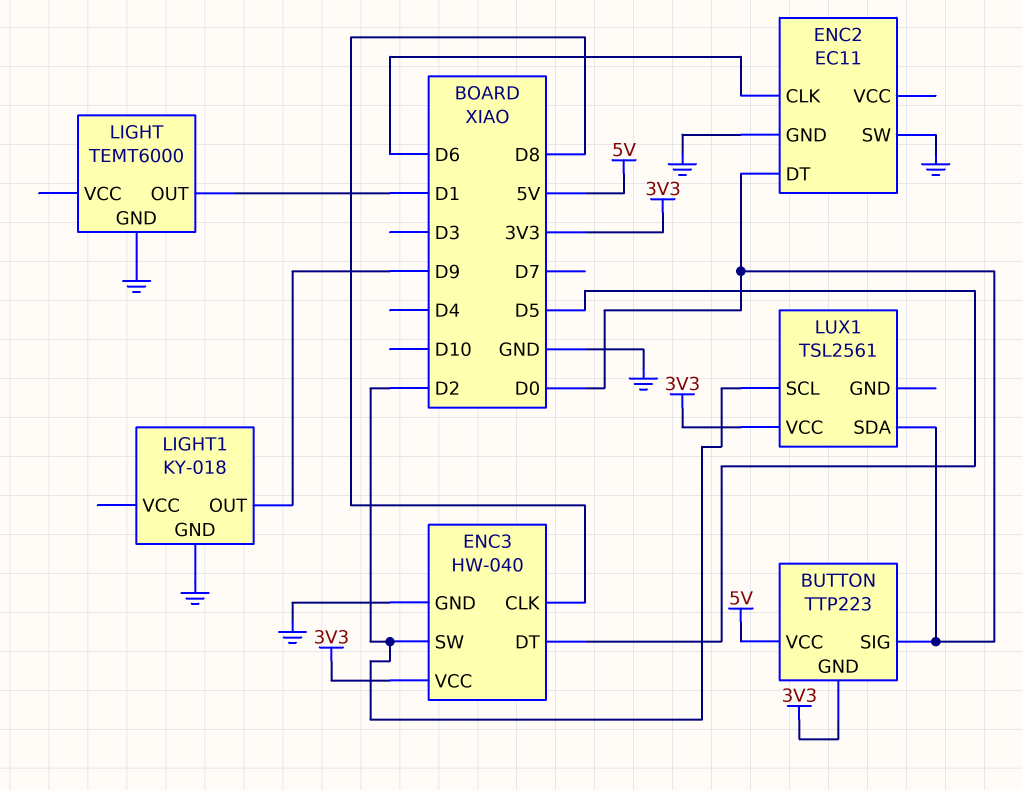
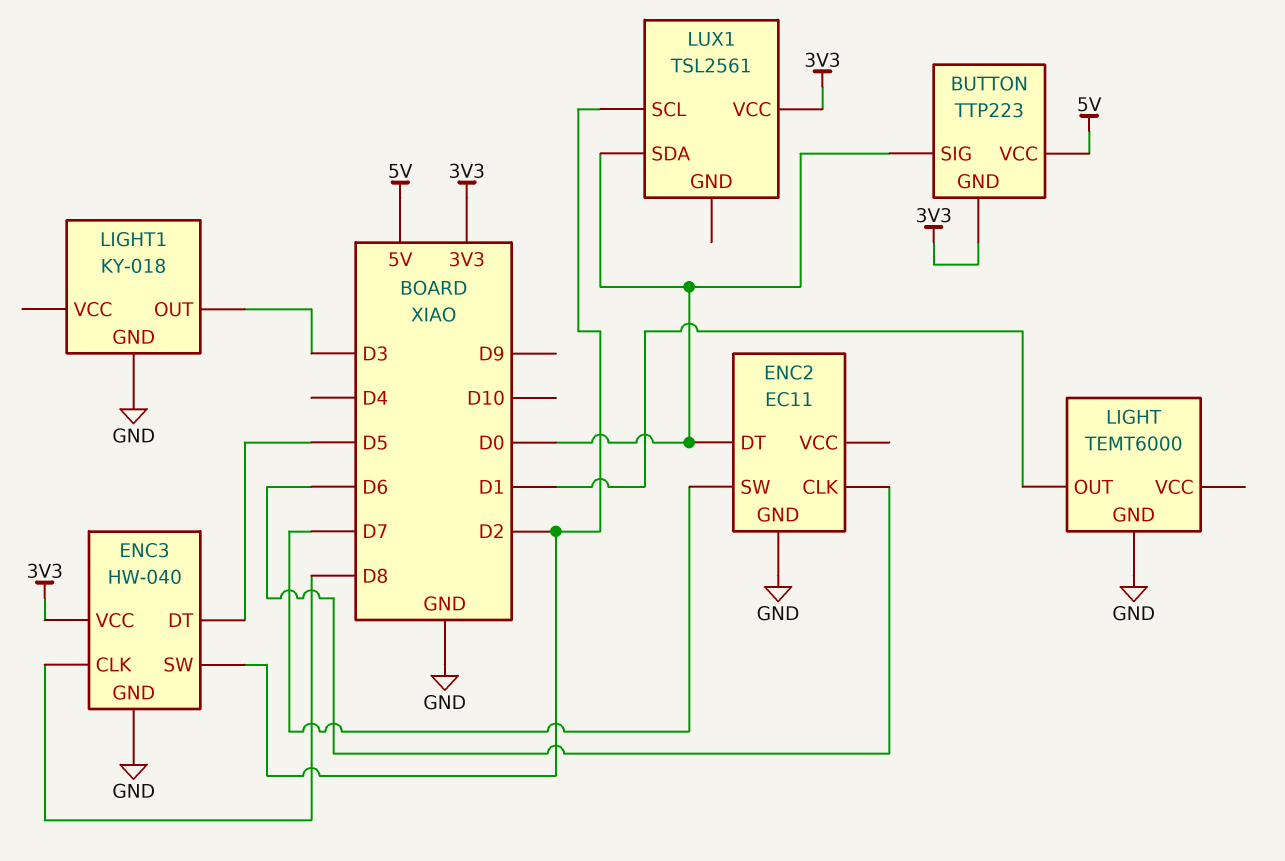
ENC2 pin SW: GND -> D7
LIGHT1 pin OUT: D9 -> D3

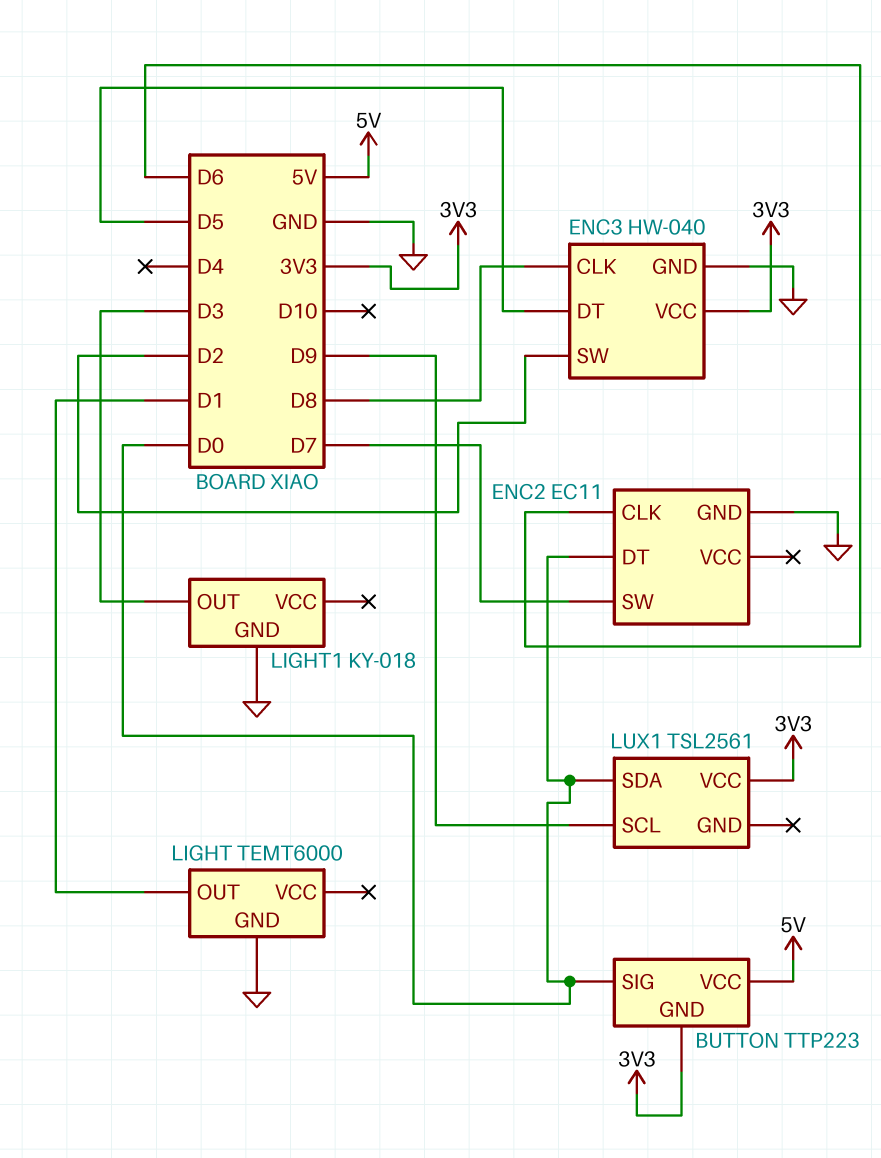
LUX1 pin SCL: D2 -> D9

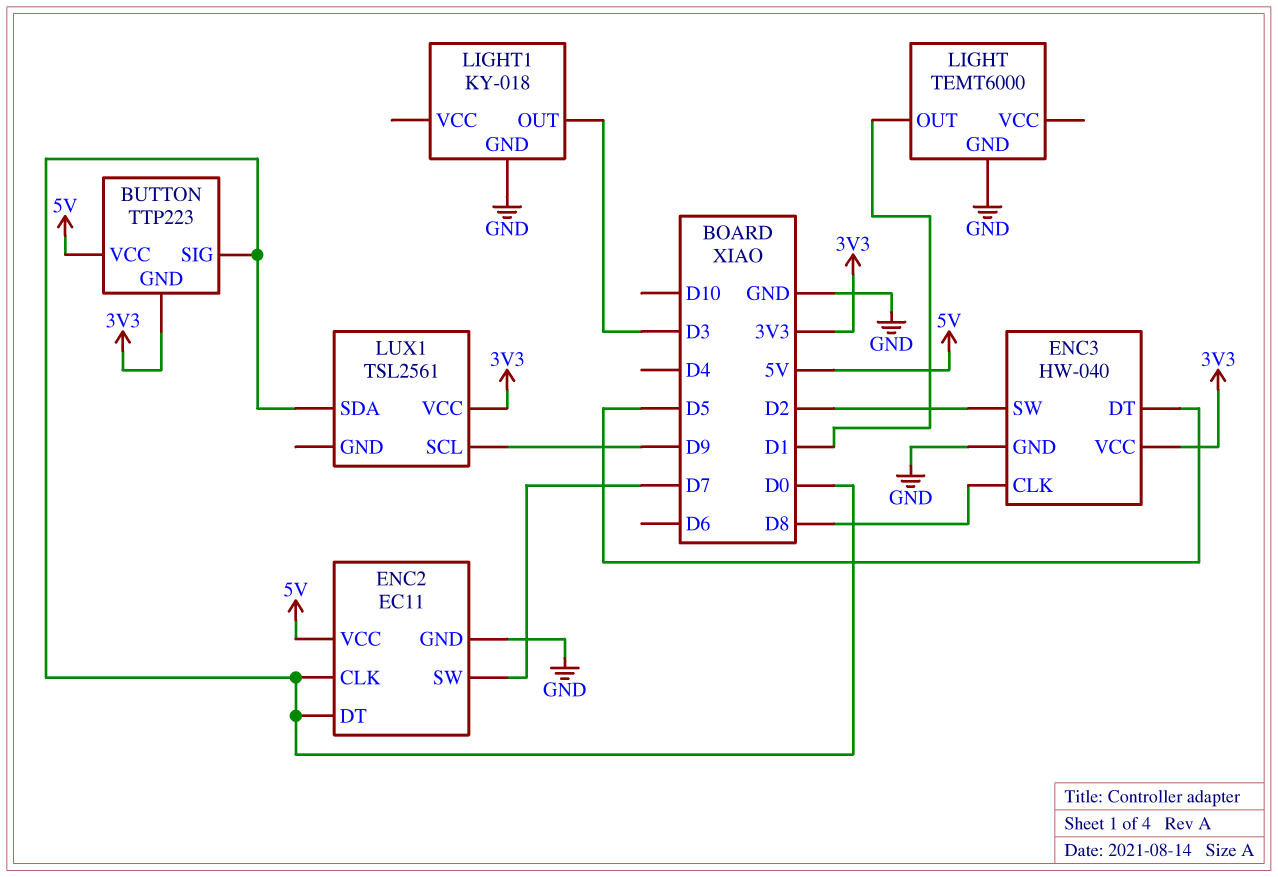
ENC2 pin CLK: D6 -> D0
ENC2 pin VCC: none -> 5V

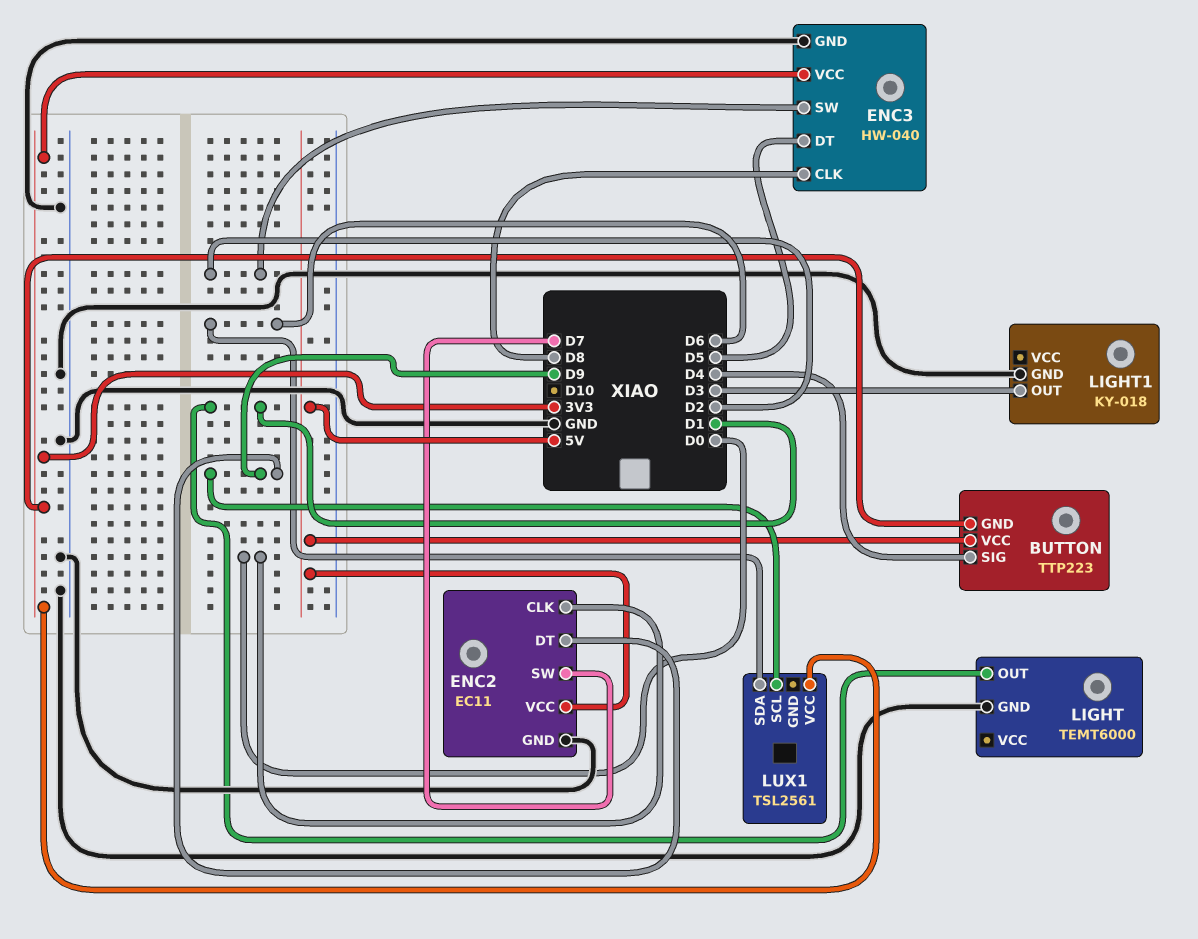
BUTTON pin SIG: D0 -> D4
ENC2 pin DT: D0 -> D9
LUX1 pin SDA: D0 -> D6

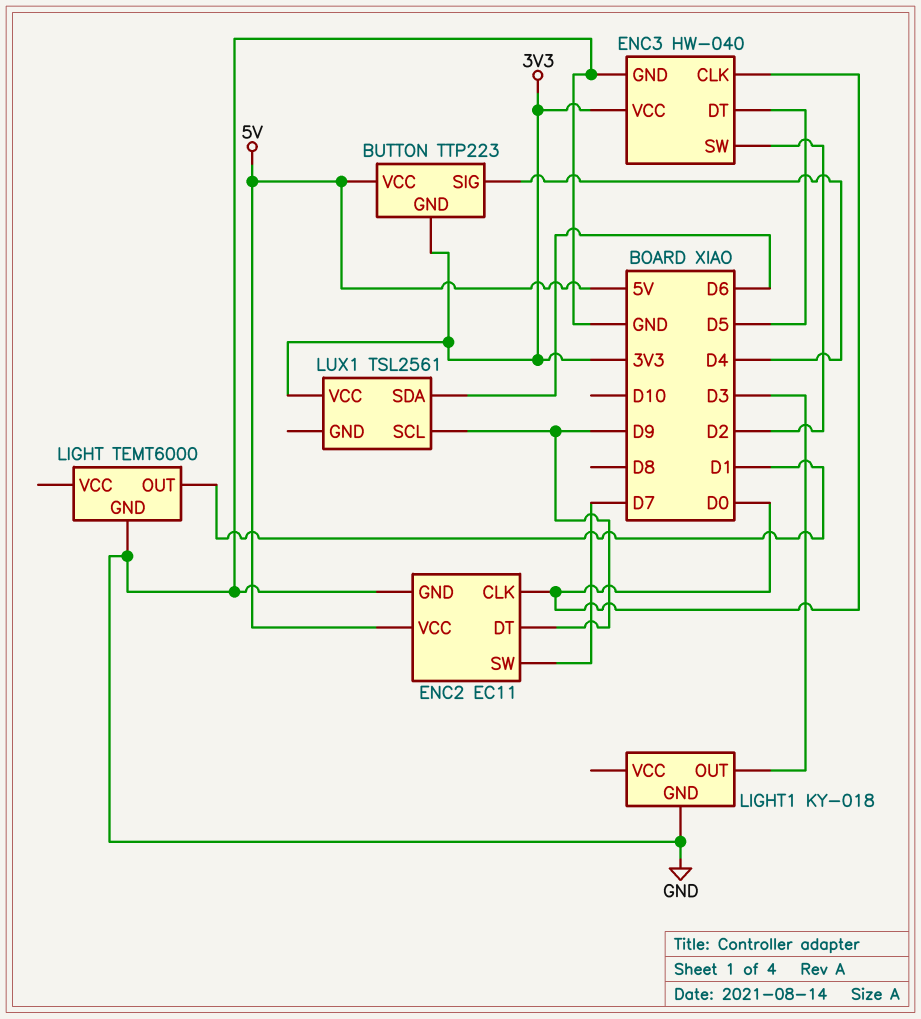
ENC3 pin CLK: D8 -> D0

